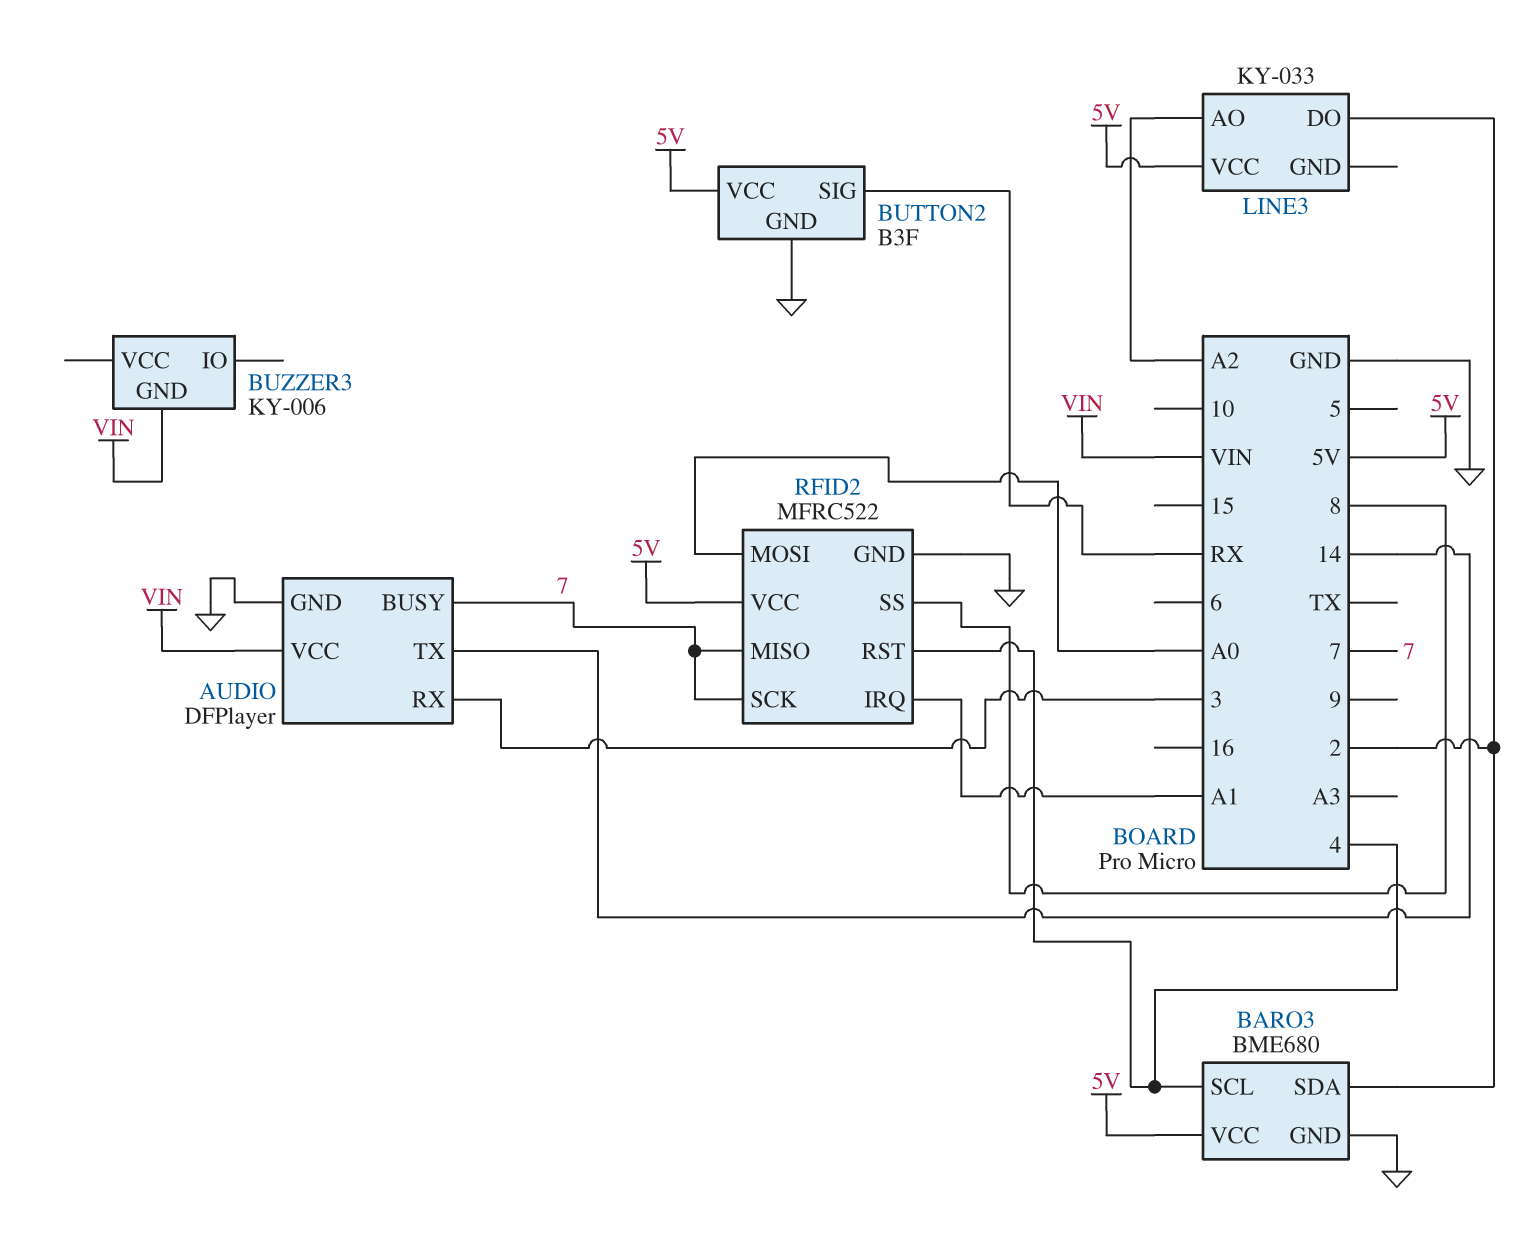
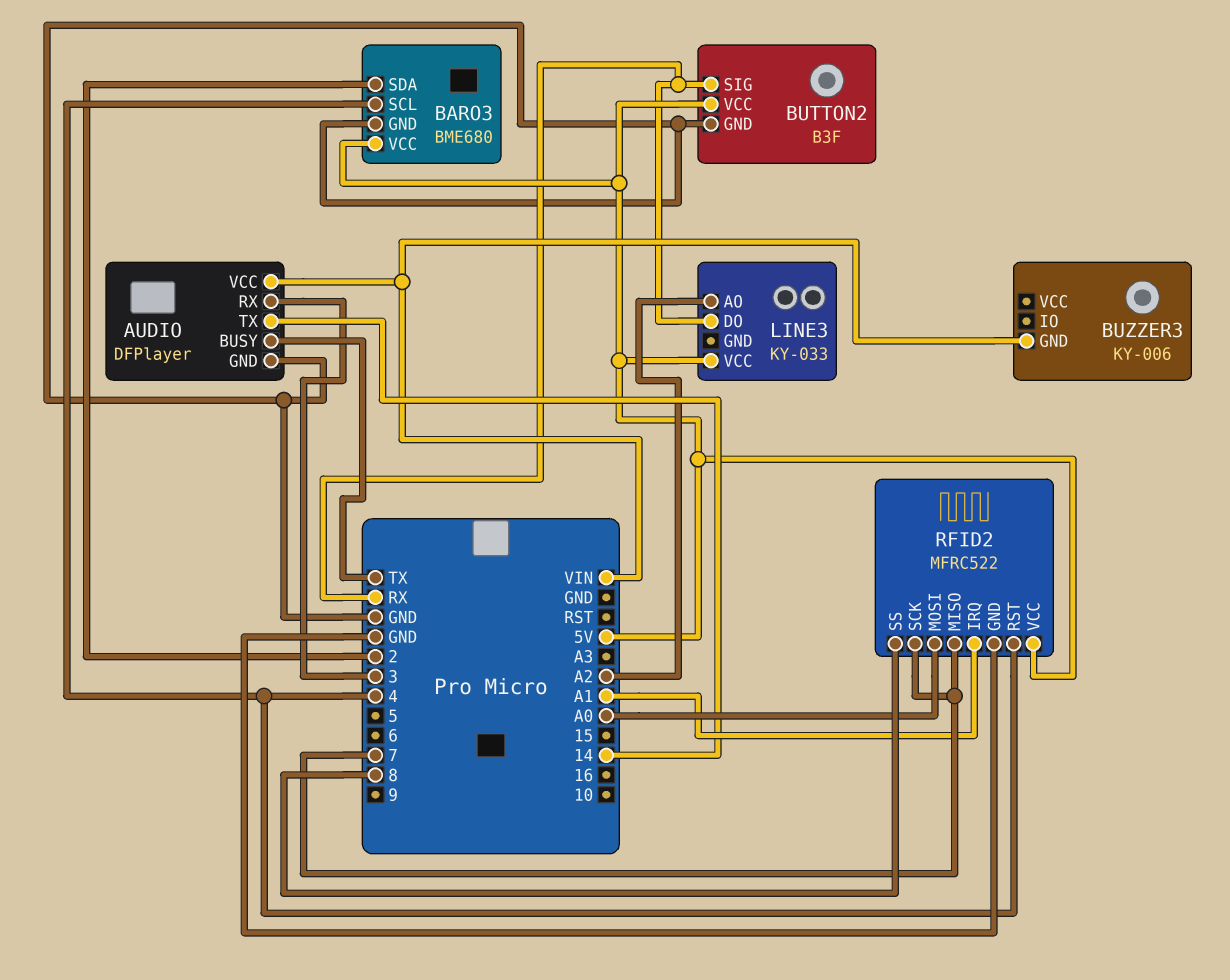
AUDIO pin BUSY: 7 -> TX
LINE3 pin DO: 2 -> RX

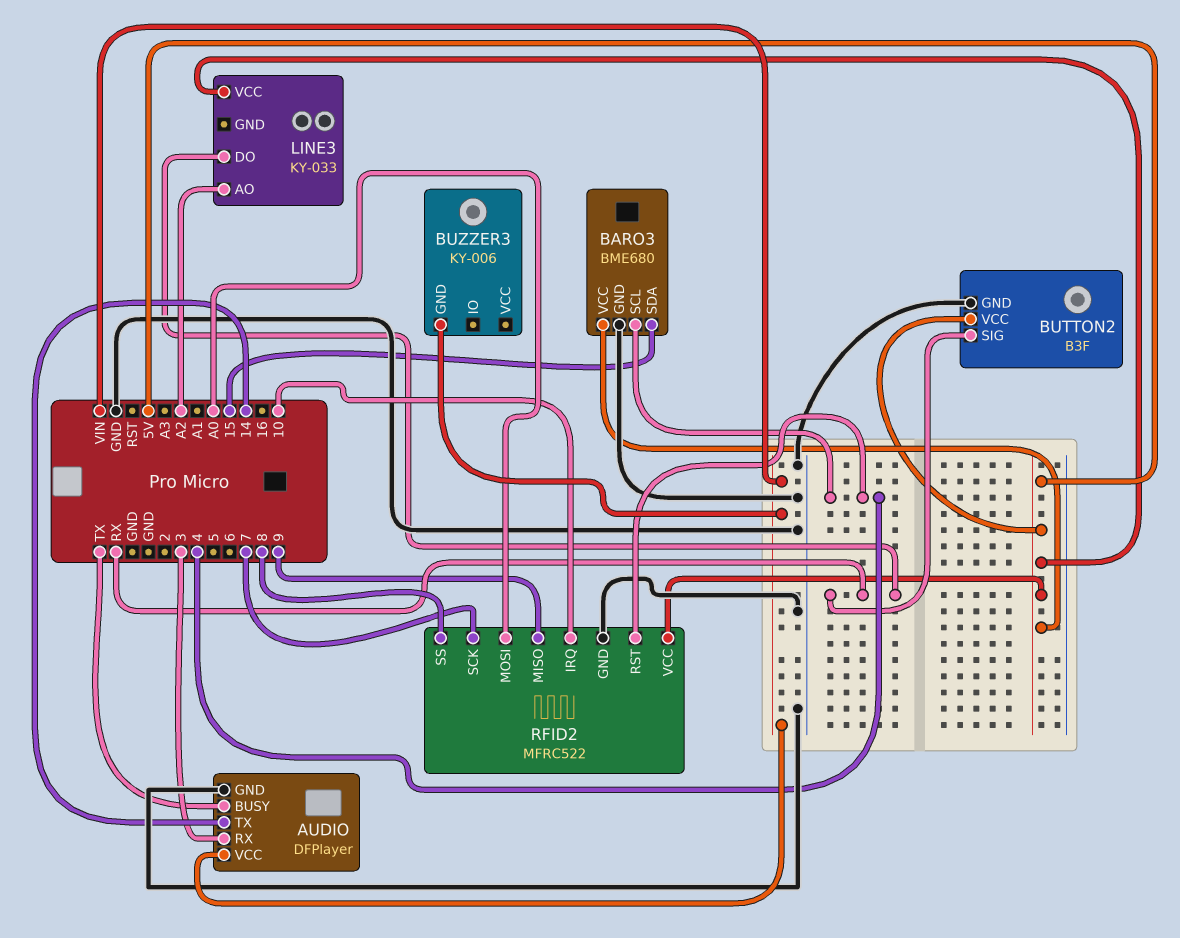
BARO3 pin SDA: 2 -> 15
RFID2 pin IRQ: A1 -> 10
RFID2 pin MISO: 7 -> 9

